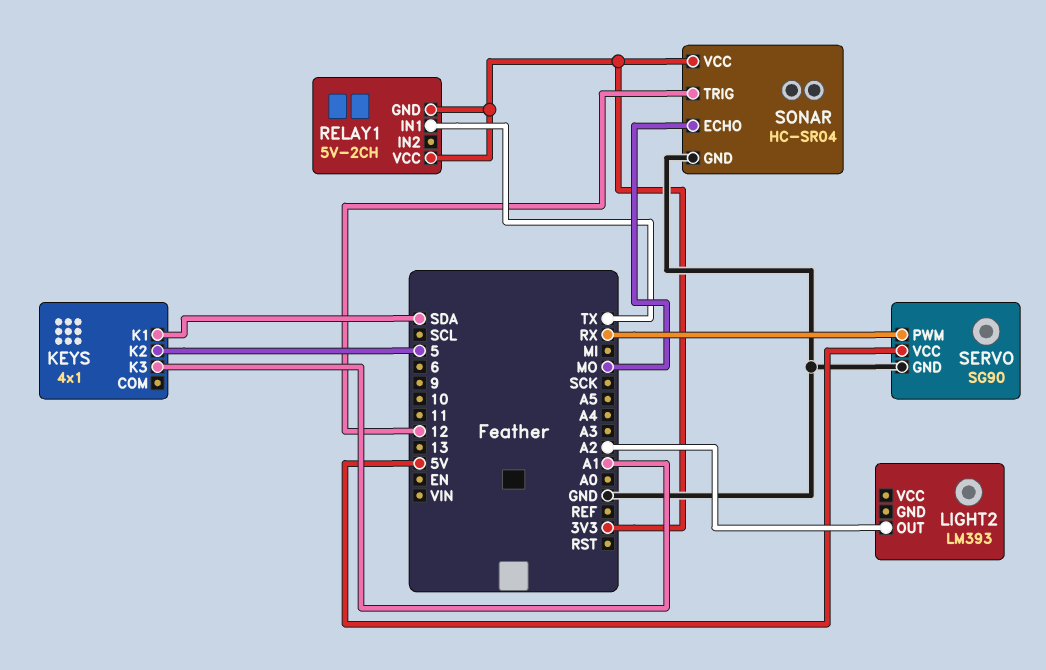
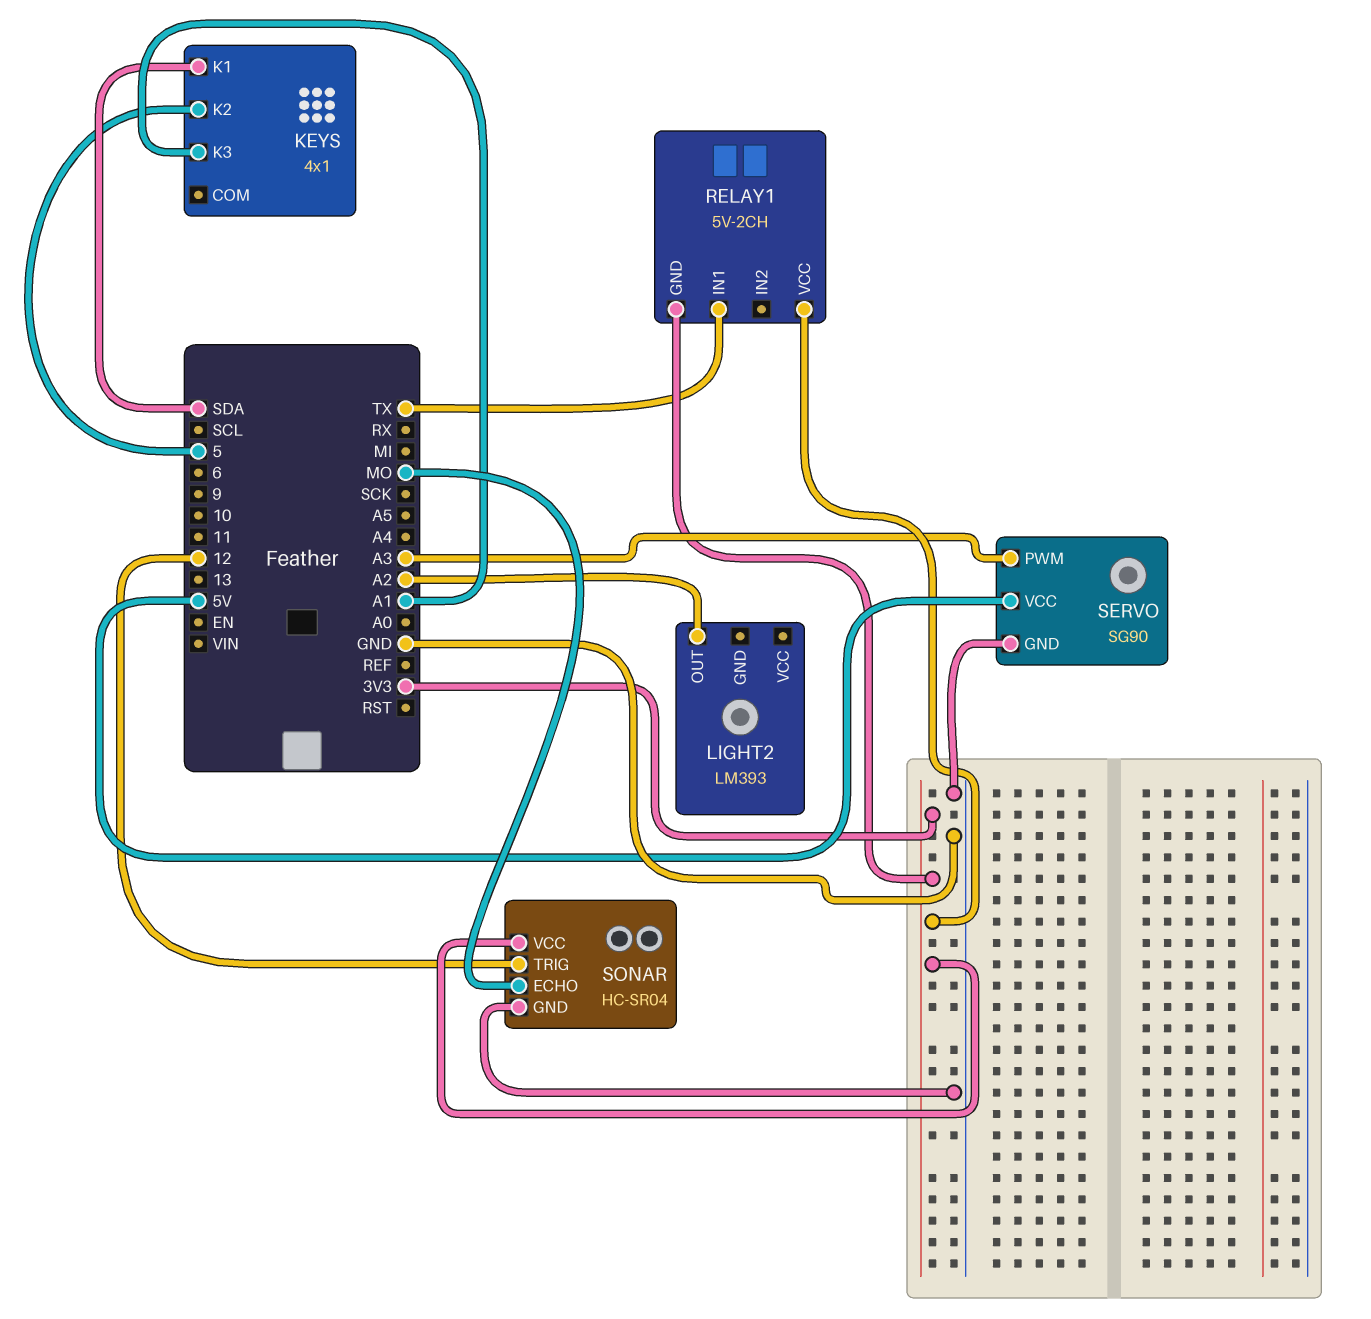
SERVO pin PWM: RX -> A3

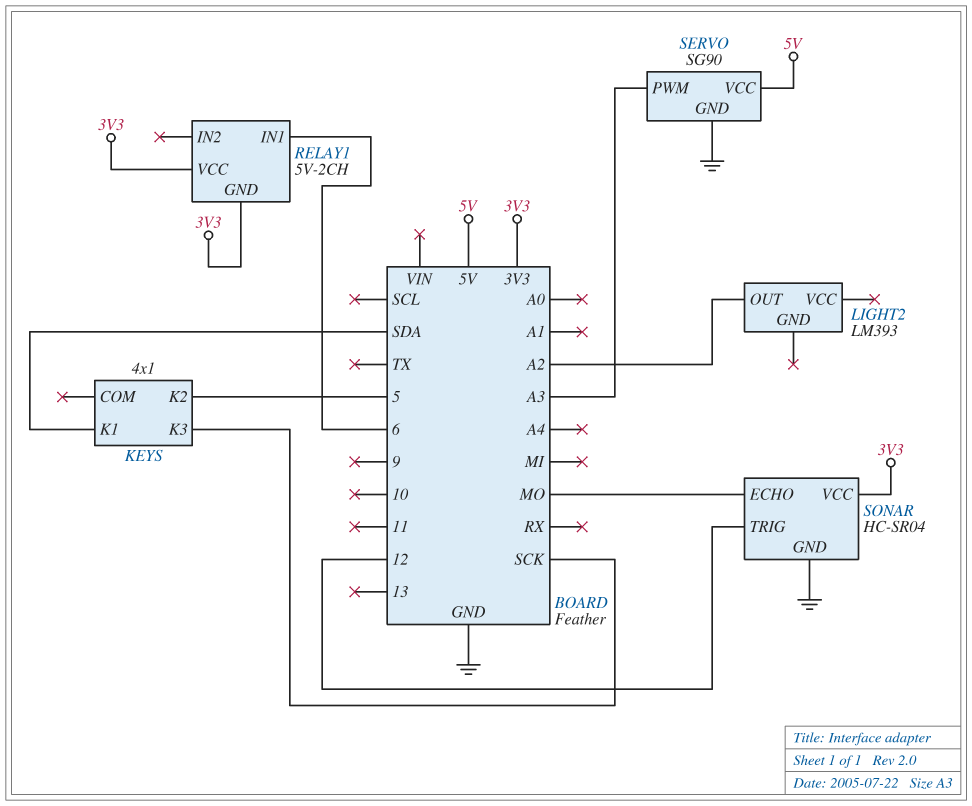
KEYS pin K3: A1 -> SCK
RELAY1 pin IN1: TX -> 6

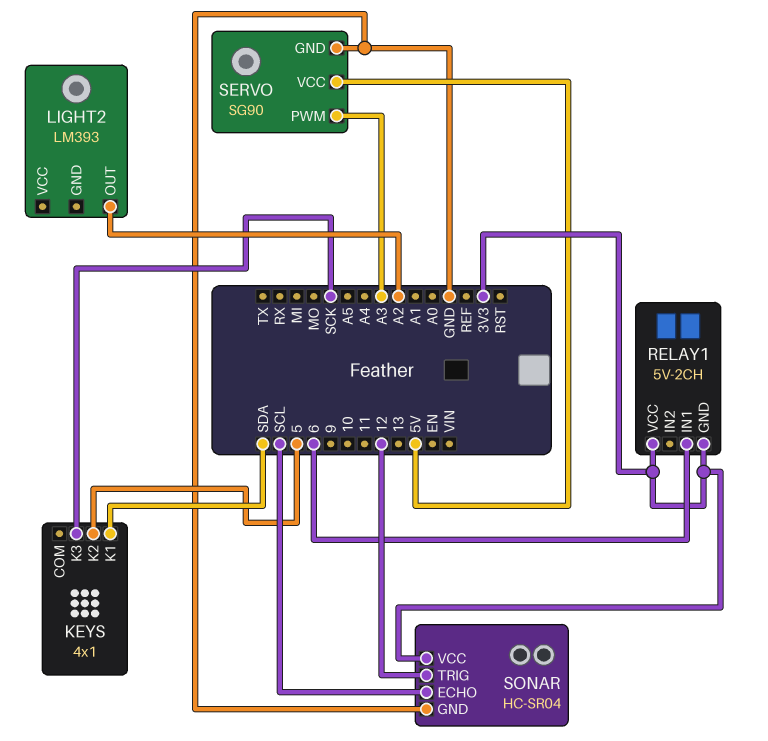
SONAR pin ECHO: MO -> SCL

